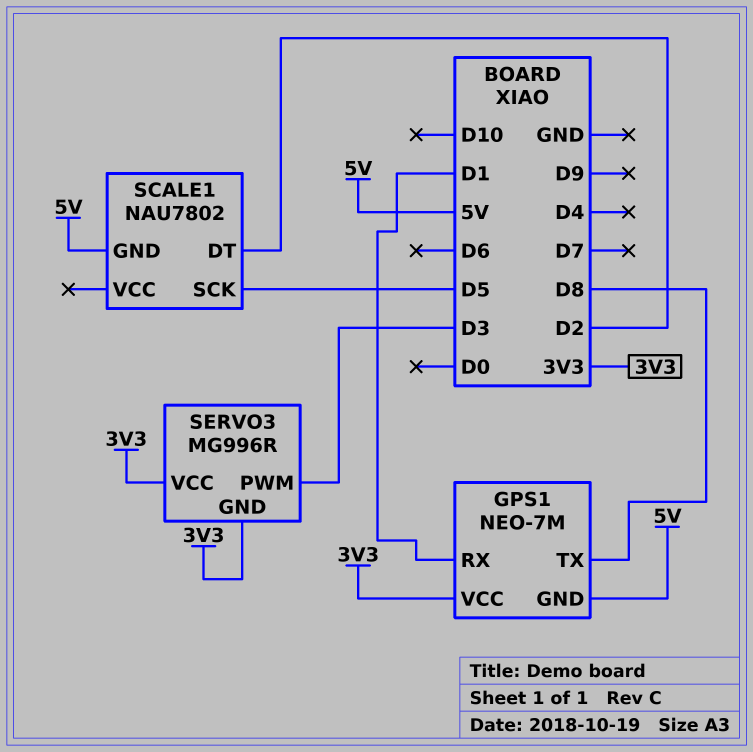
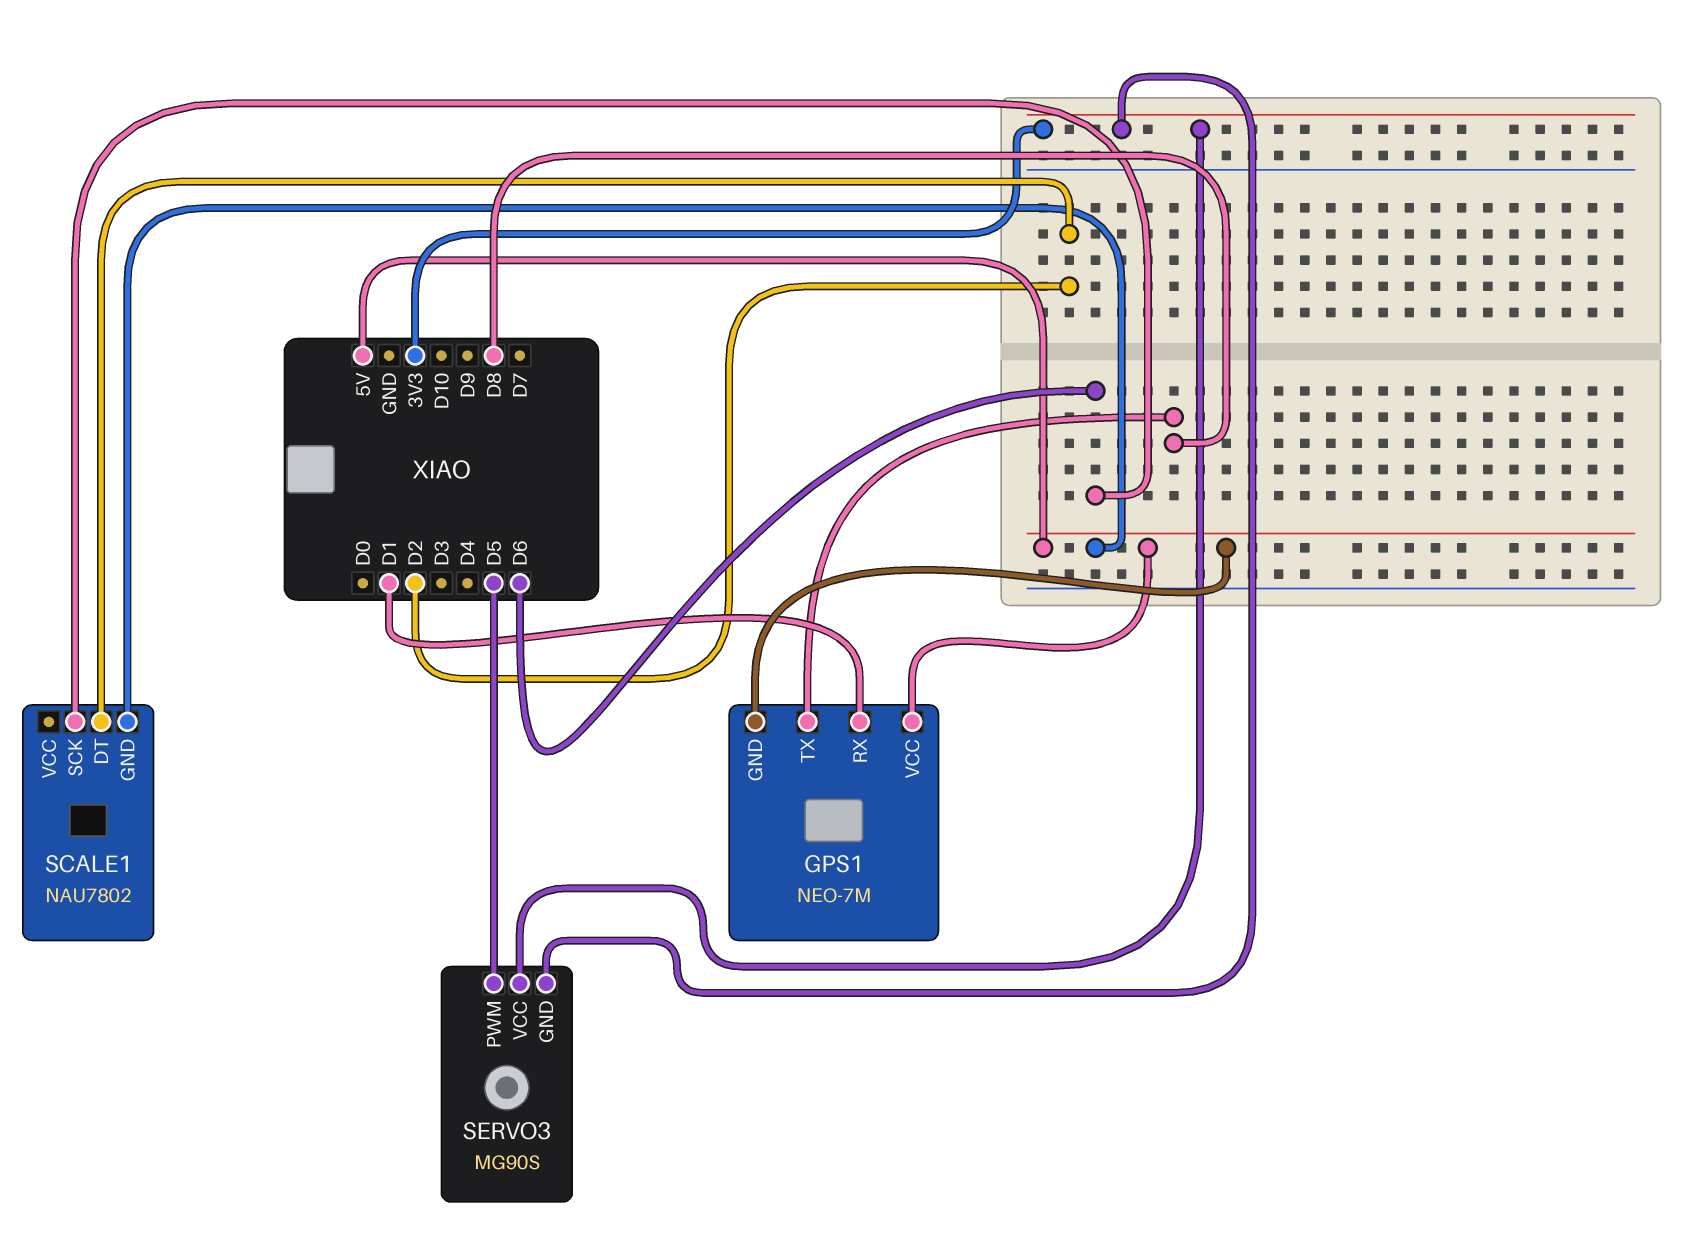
GPS1 pin VCC: 3V3 -> 5V
SCALE1 pin SCK: D5 -> D6
SERVO3: MG996R -> MG90S
SERVO3 pin PWM: D3 -> D5

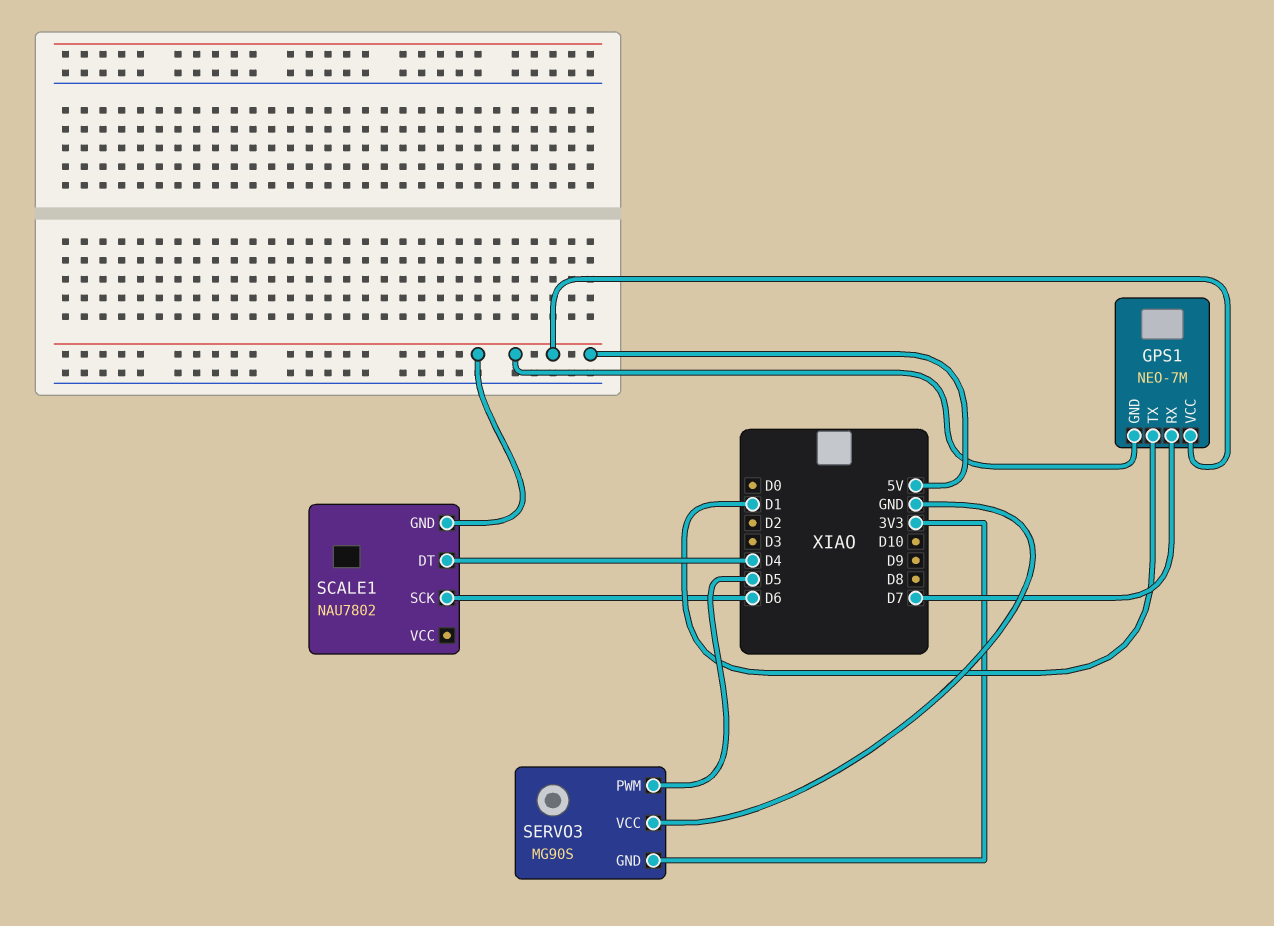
GPS1 pin RX: D1 -> D7
GPS1 pin TX: D8 -> D1
SCALE1 pin DT: D2 -> D4
SERVO3 pin VCC: 3V3 -> GND

